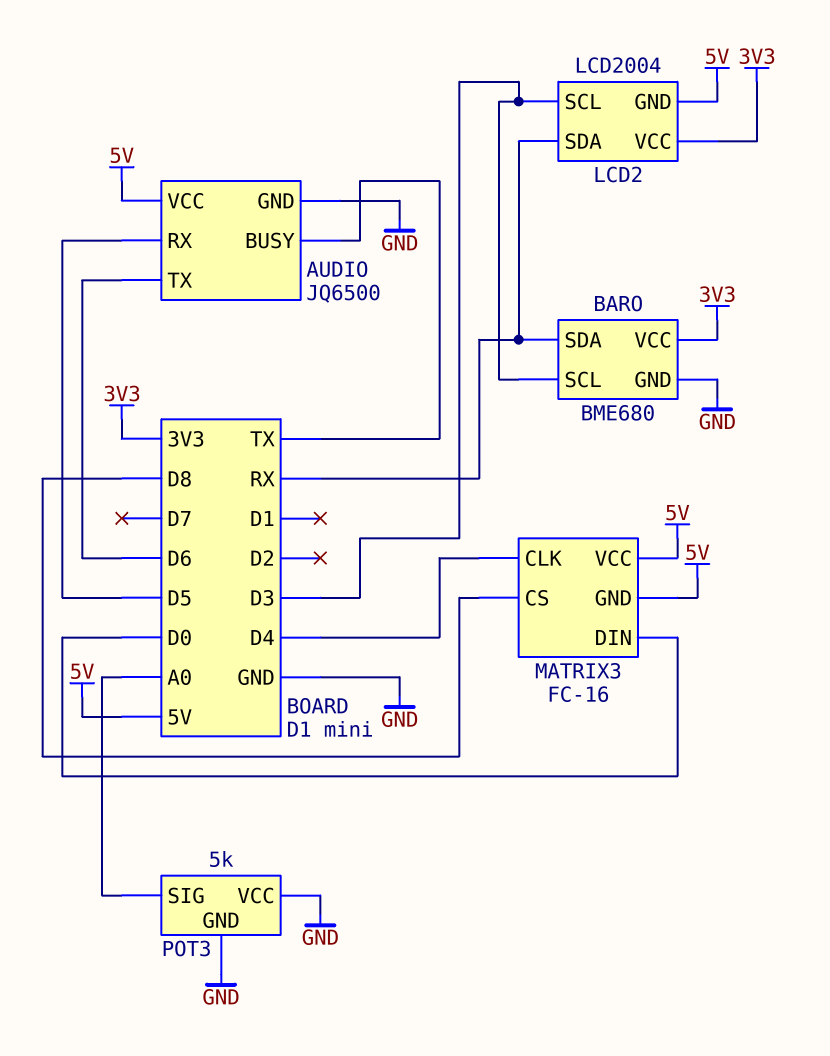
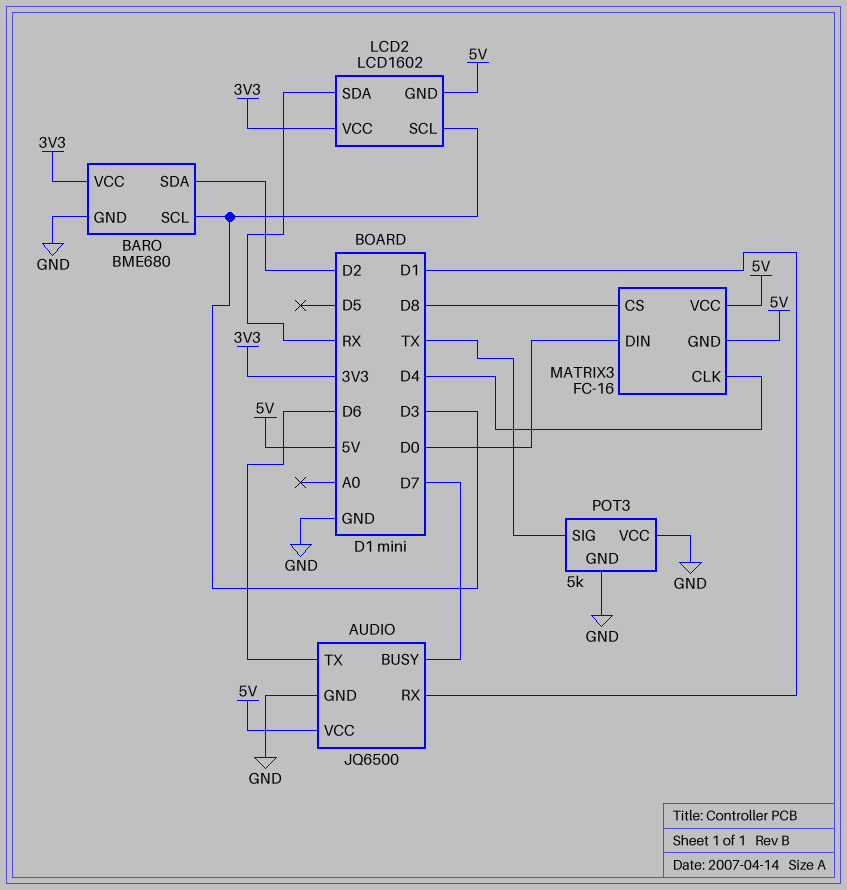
AUDIO pin BUSY: TX -> D7
AUDIO pin RX: D5 -> D1
BARO pin SDA: RX -> D2
LCD2: LCD2004 -> LCD1602
POT3 pin SIG: A0 -> TX

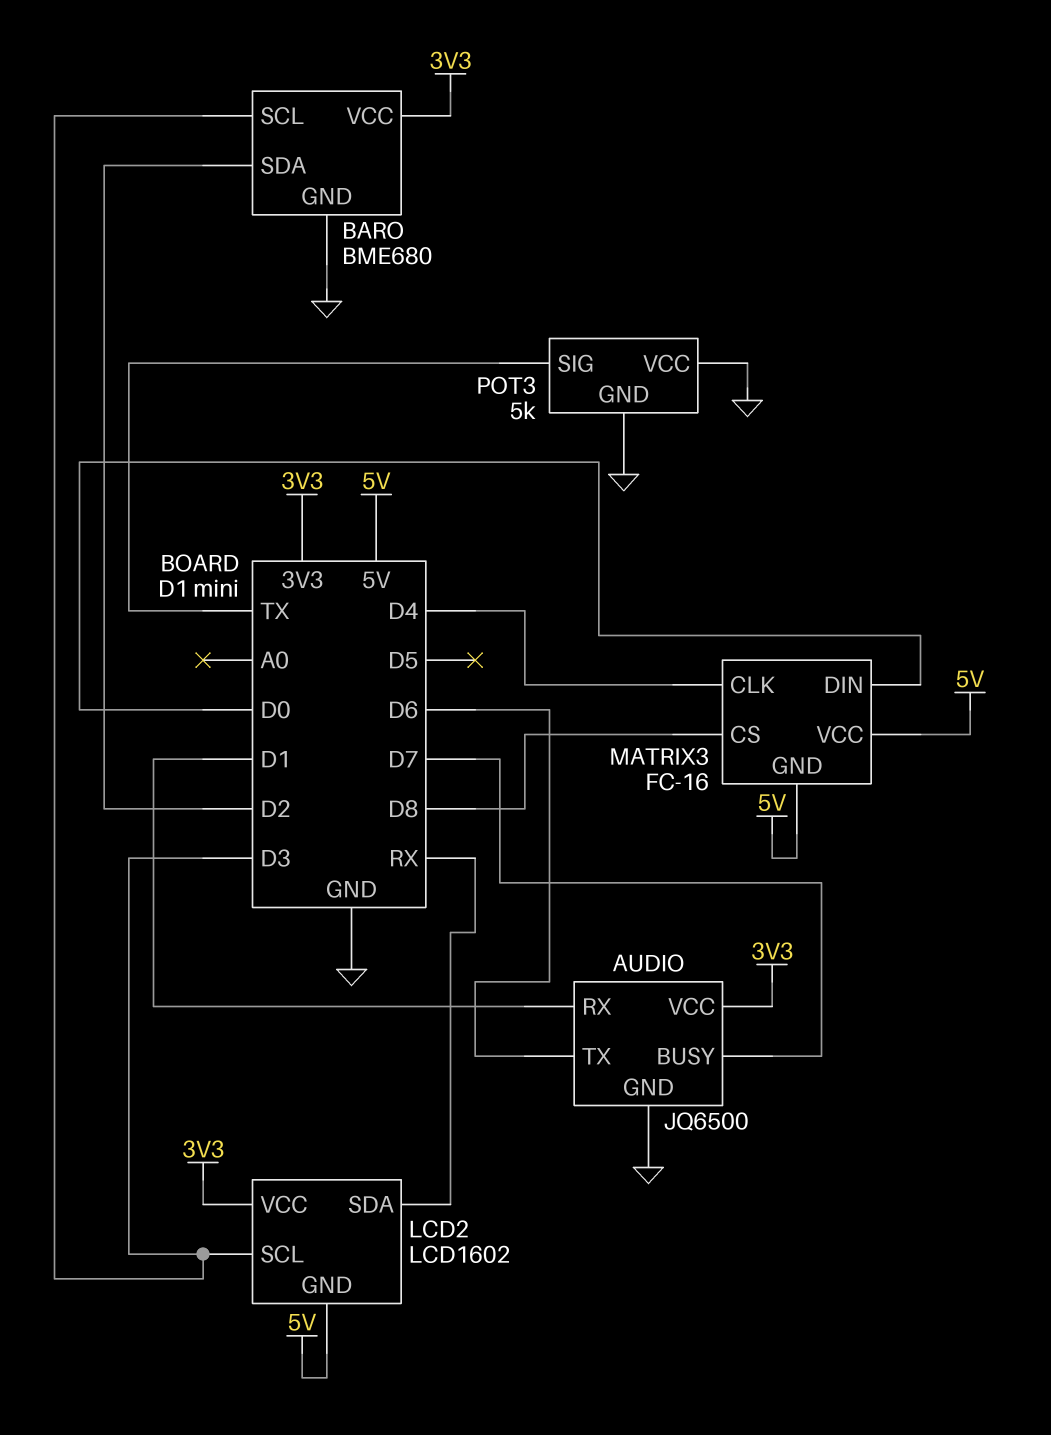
AUDIO pin VCC: 5V -> 3V3

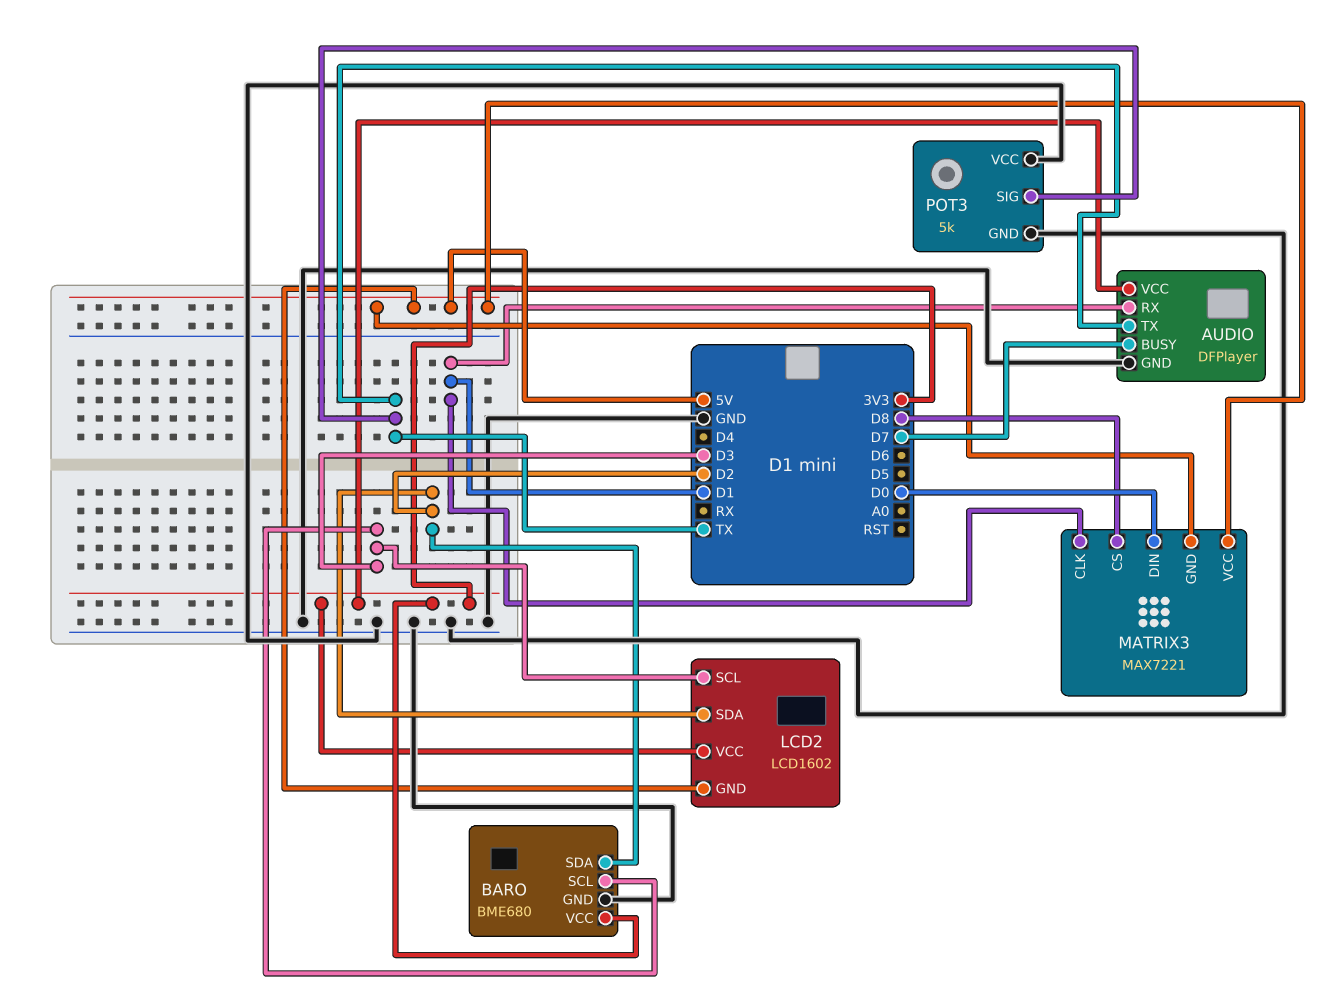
AUDIO: JQ6500 -> DFPlayer
AUDIO pin TX: D6 -> TX
LCD2 pin SDA: RX -> D2
MATRIX3: FC-16 -> MAX7221
MATRIX3 pin CLK: D4 -> D1

